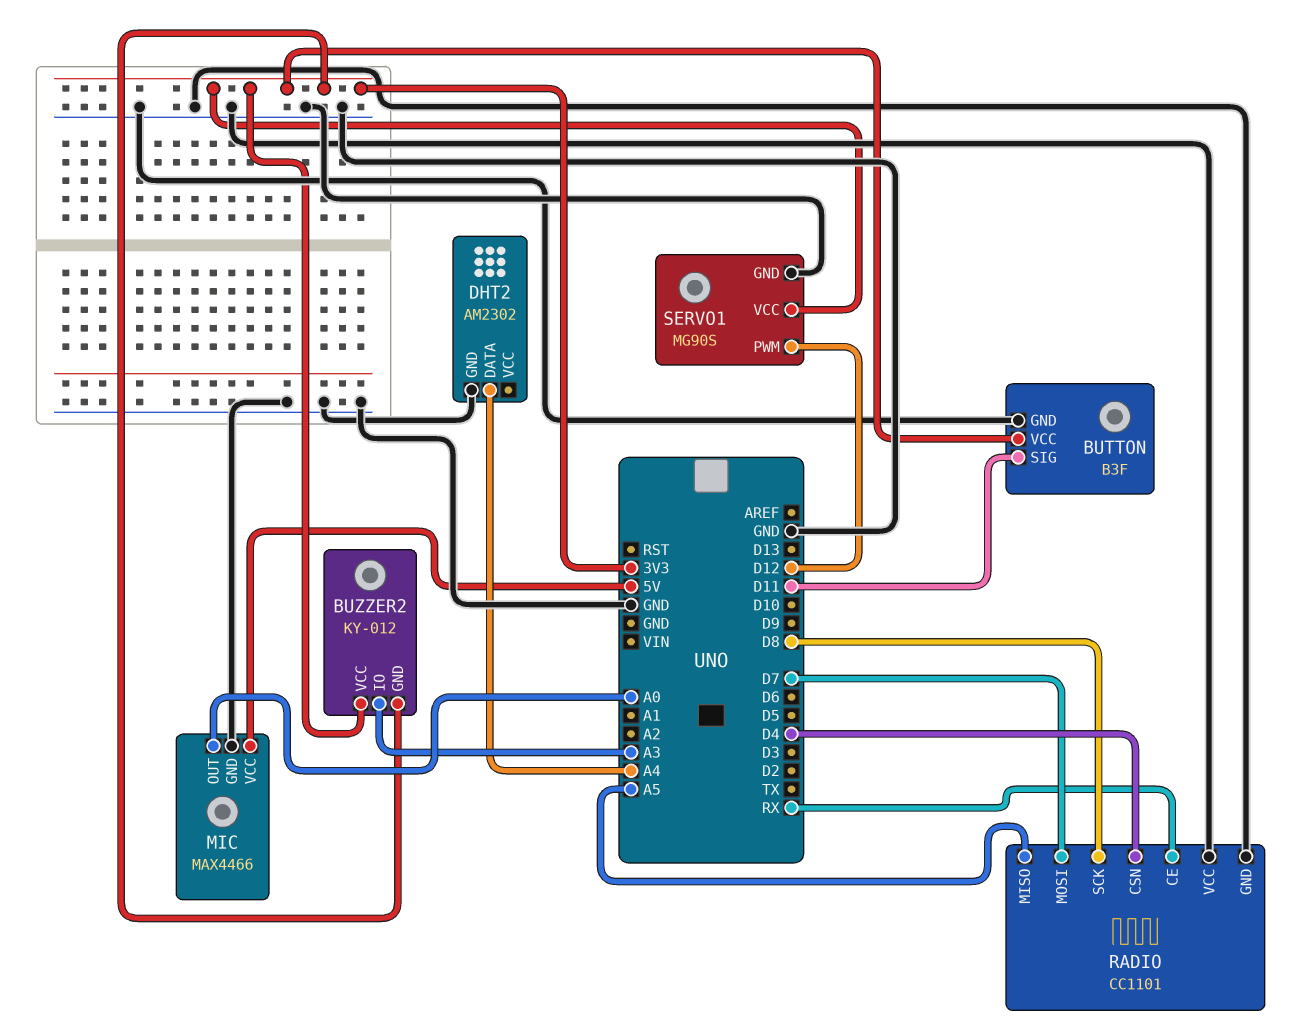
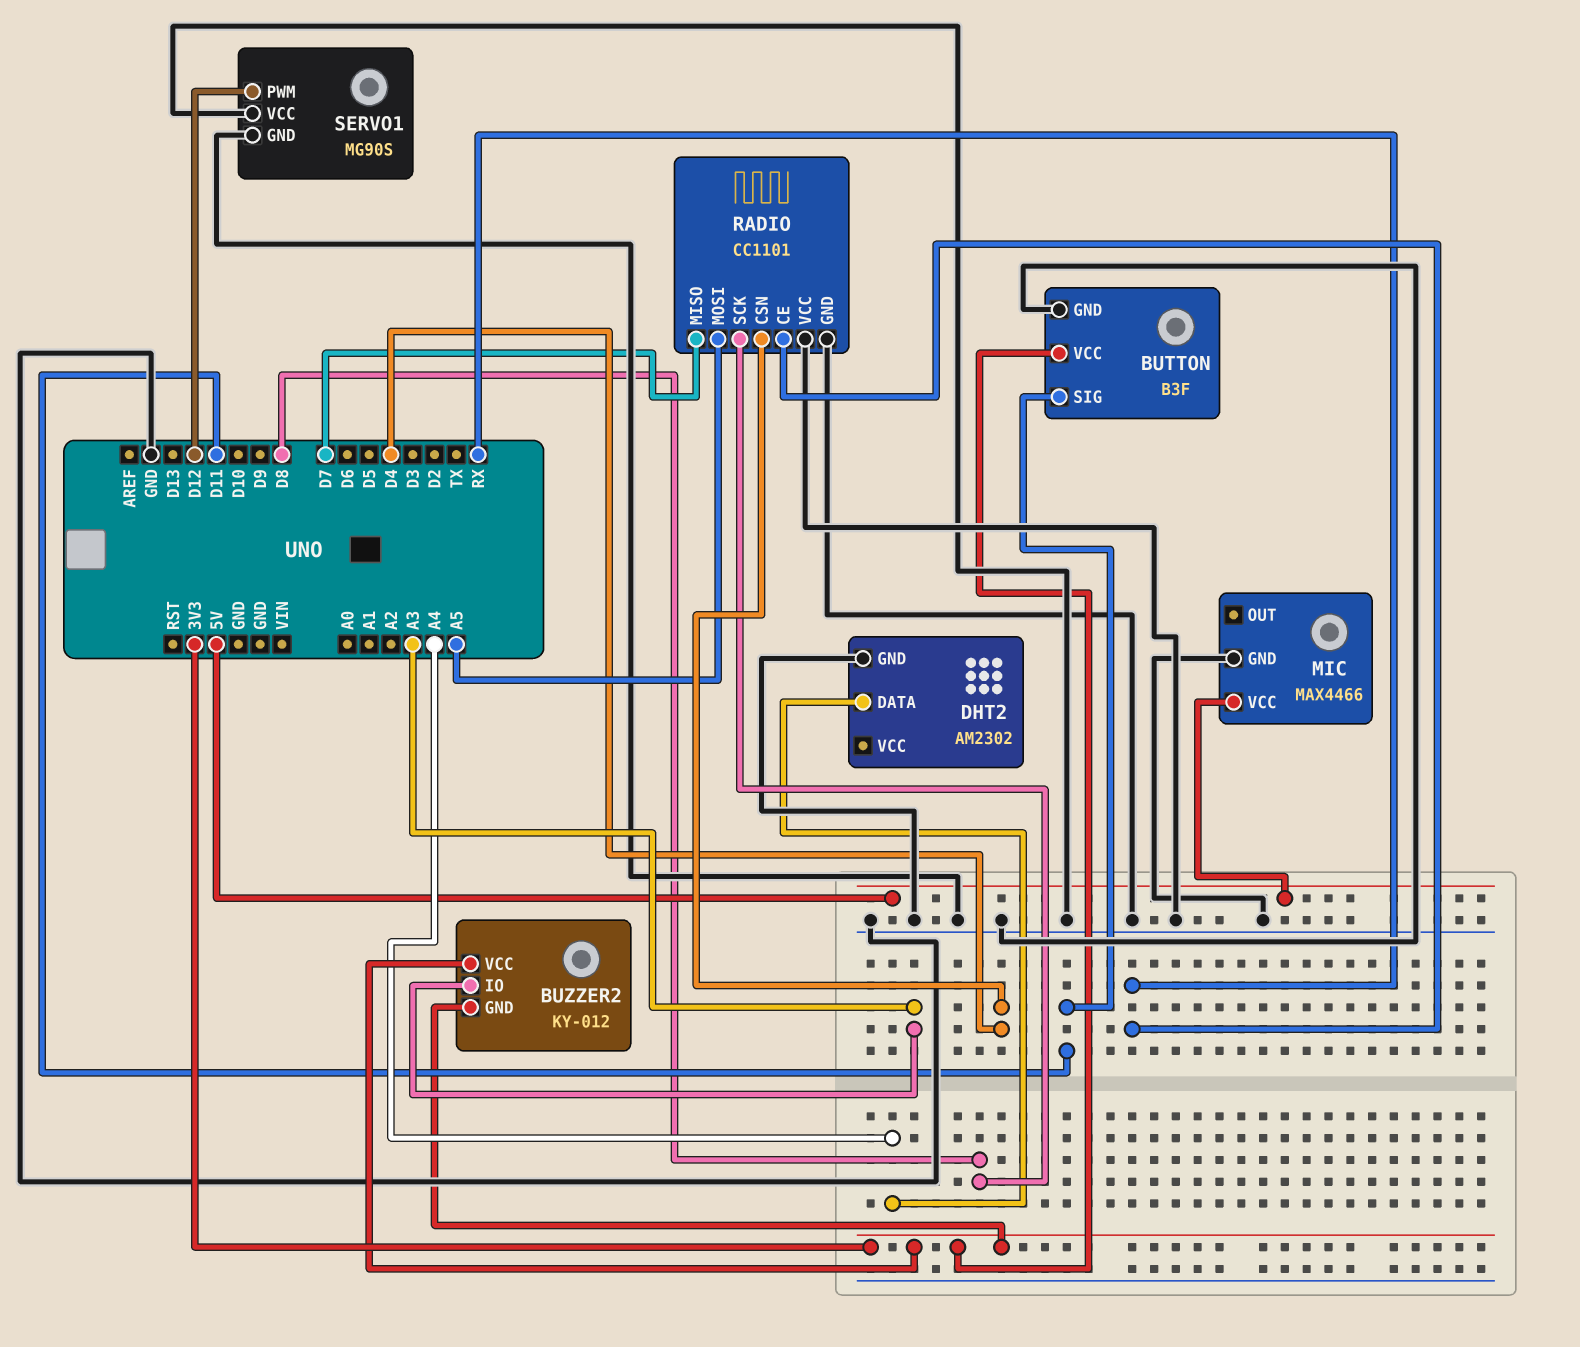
MIC pin OUT: A0 -> none
RADIO pin MISO: A5 -> D7
RADIO pin MOSI: D7 -> A5
SERVO1 pin VCC: 3V3 -> GND

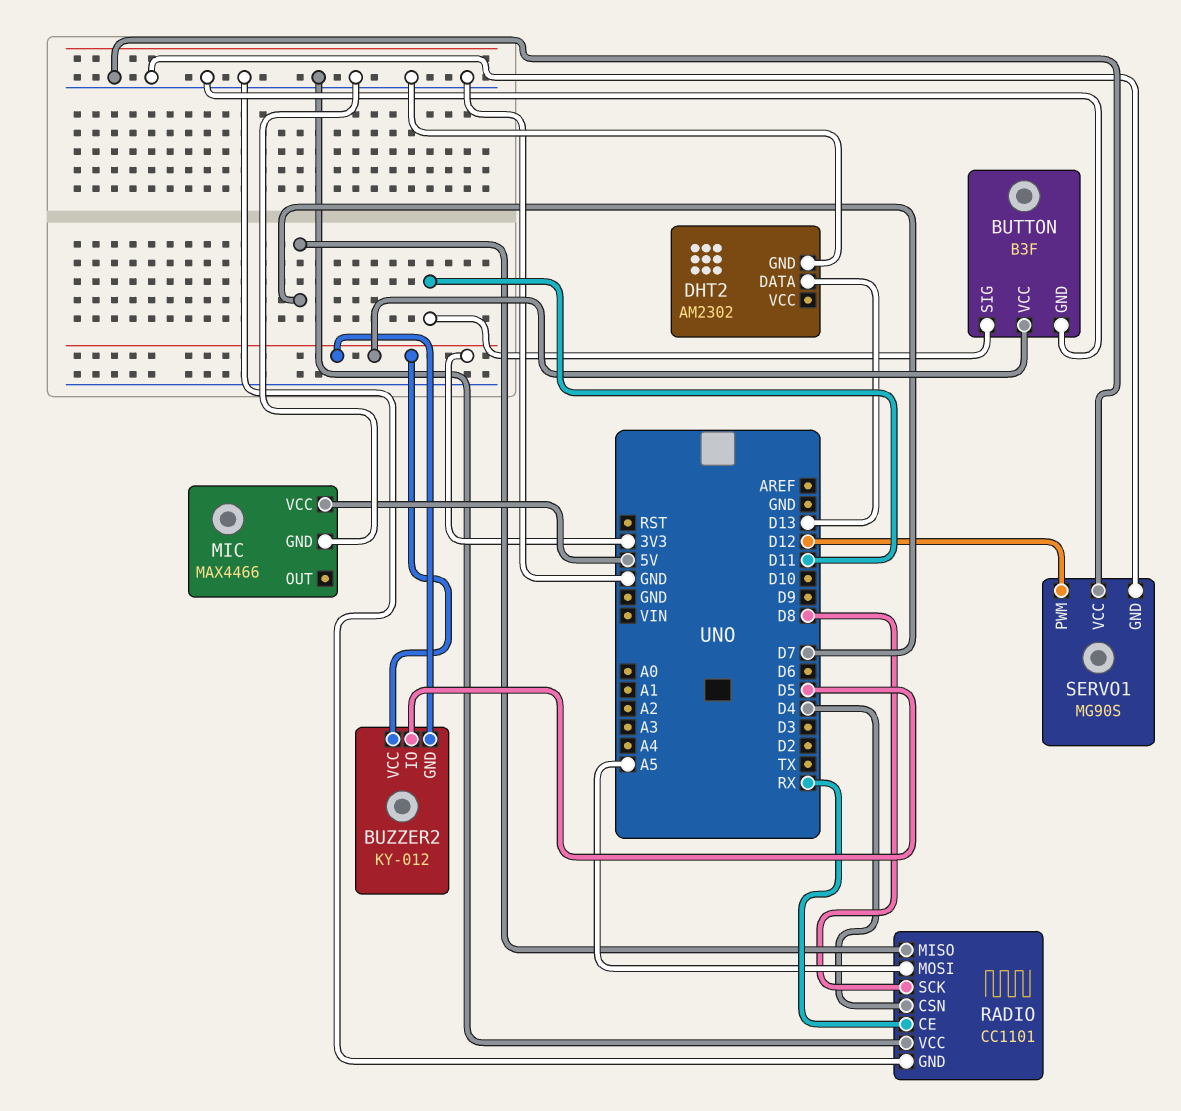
BUZZER2 pin IO: A3 -> D5
DHT2 pin DATA: A4 -> D13

